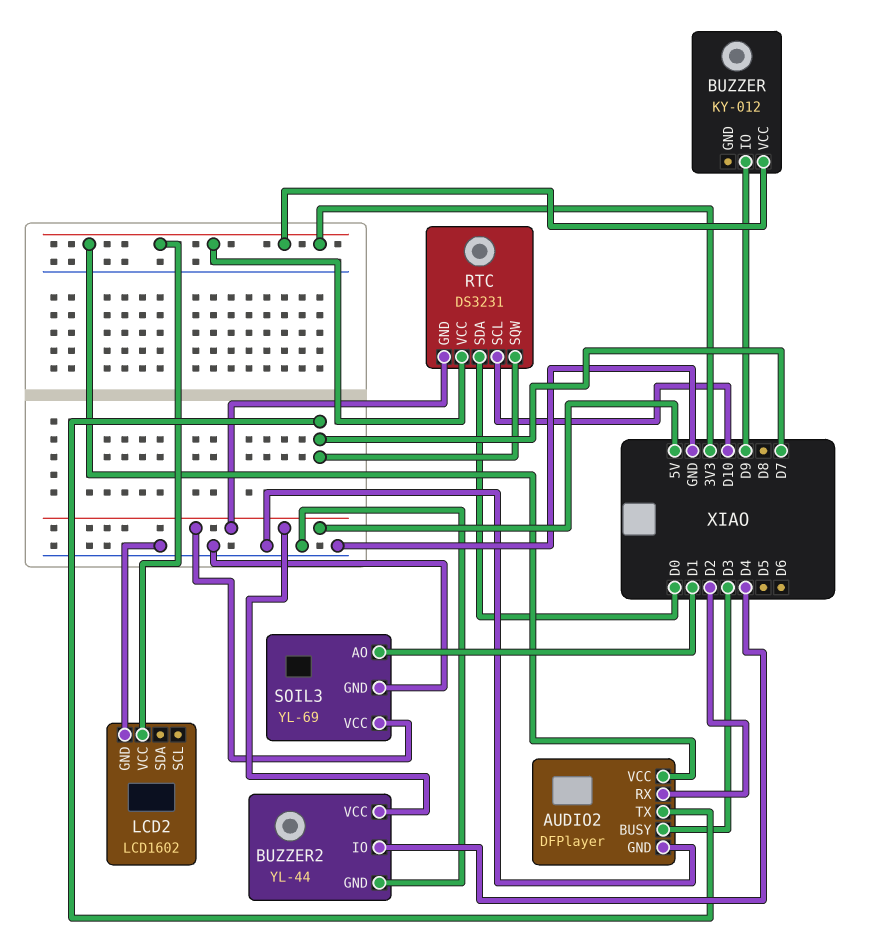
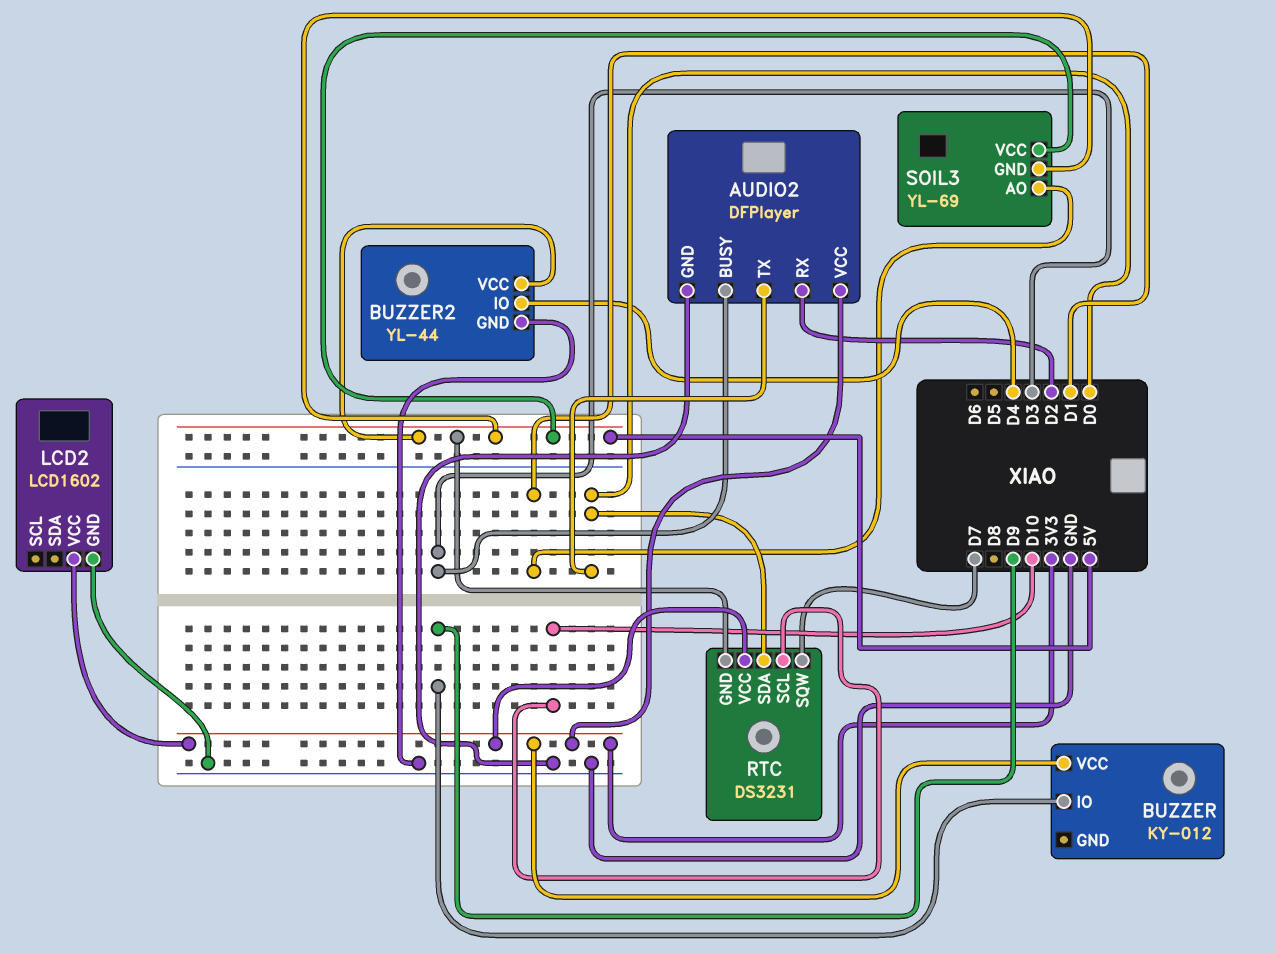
AUDIO2 pin TX: D7 -> D0
SOIL3 pin GND: GND -> 5V

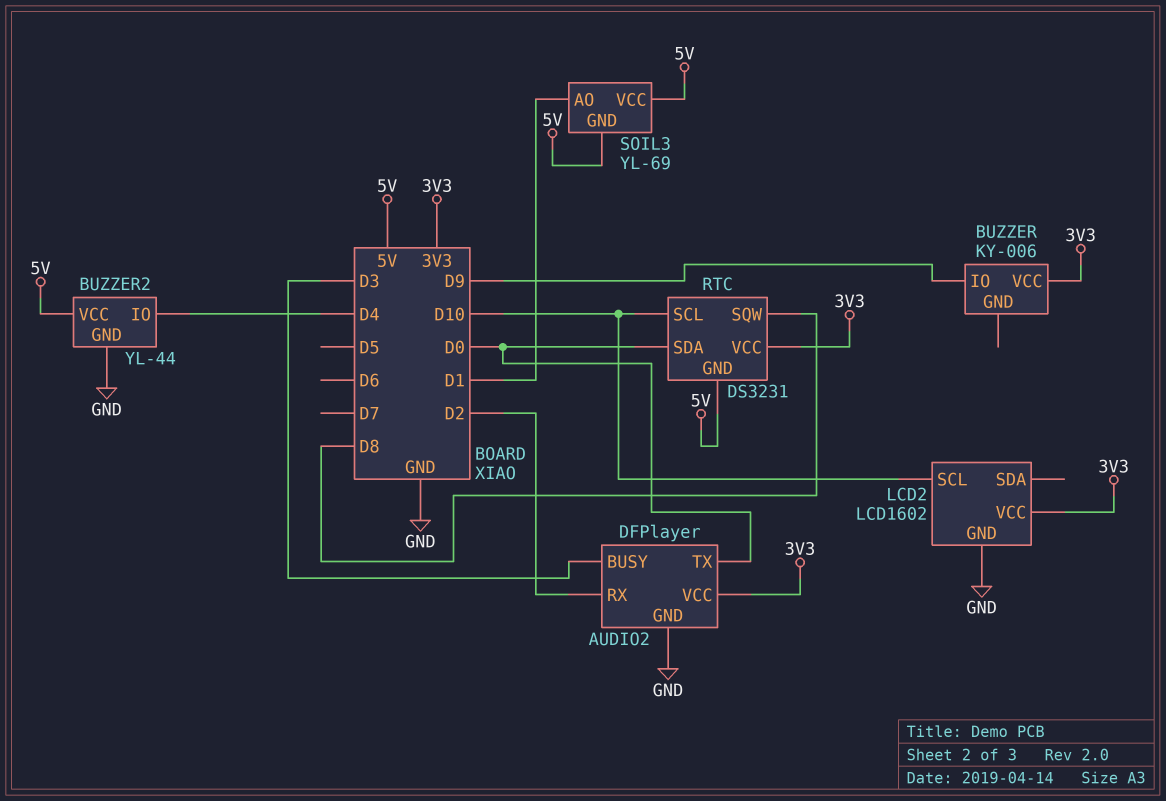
BUZZER: KY-012 -> KY-006
LCD2 pin SCL: none -> D10
RTC pin SQW: D7 -> D8

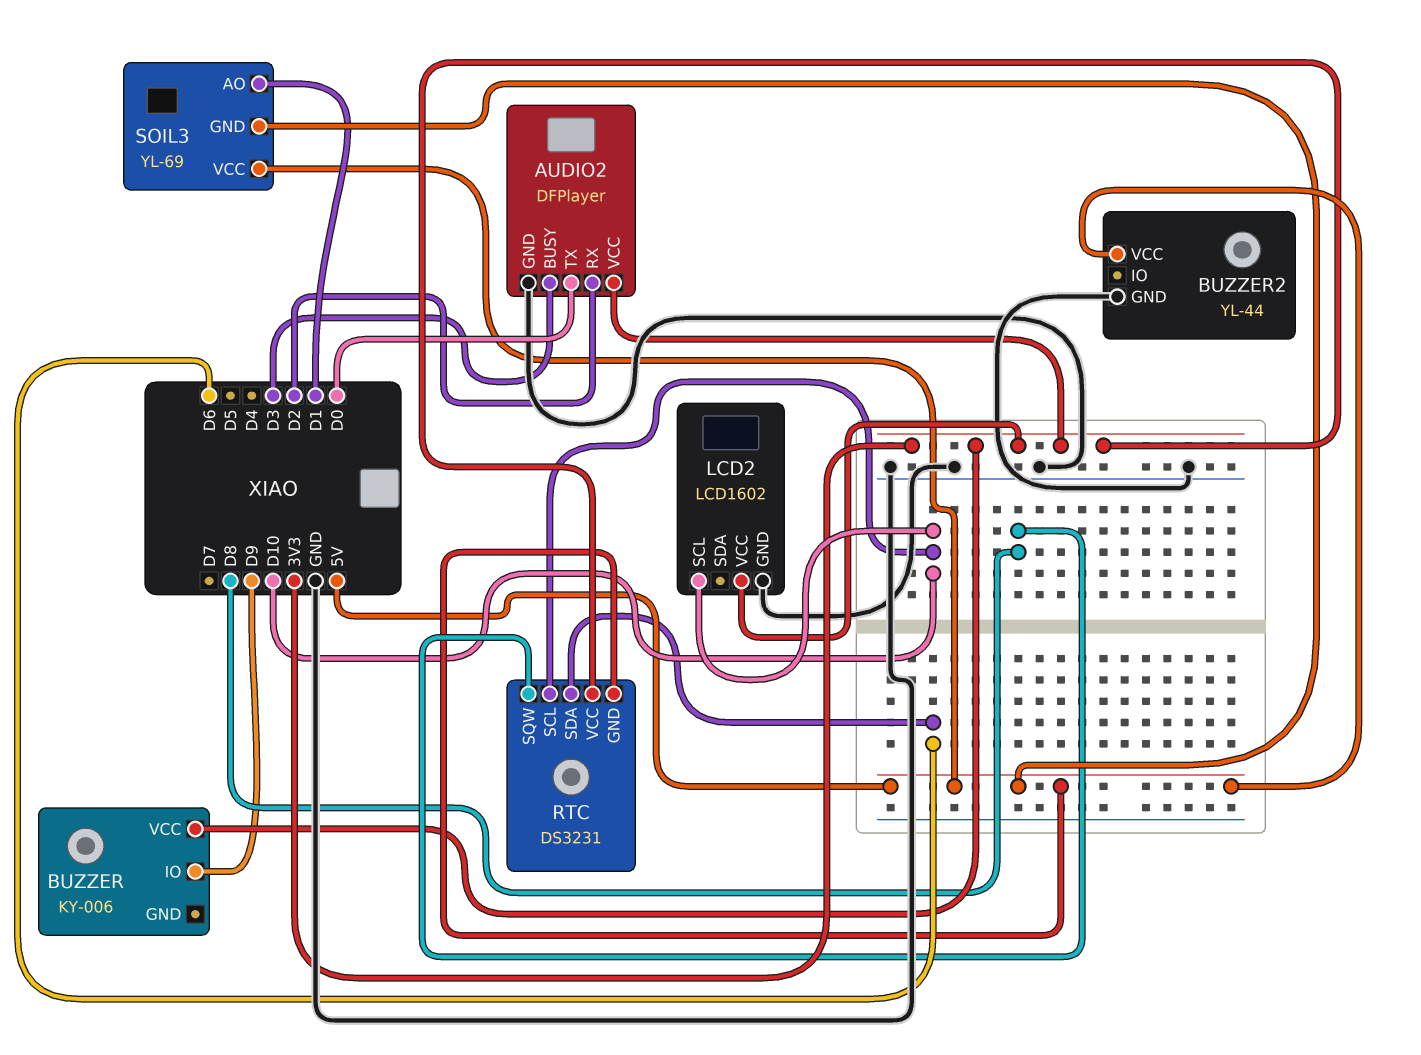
BUZZER2 pin IO: D4 -> none
RTC pin SDA: D0 -> D6

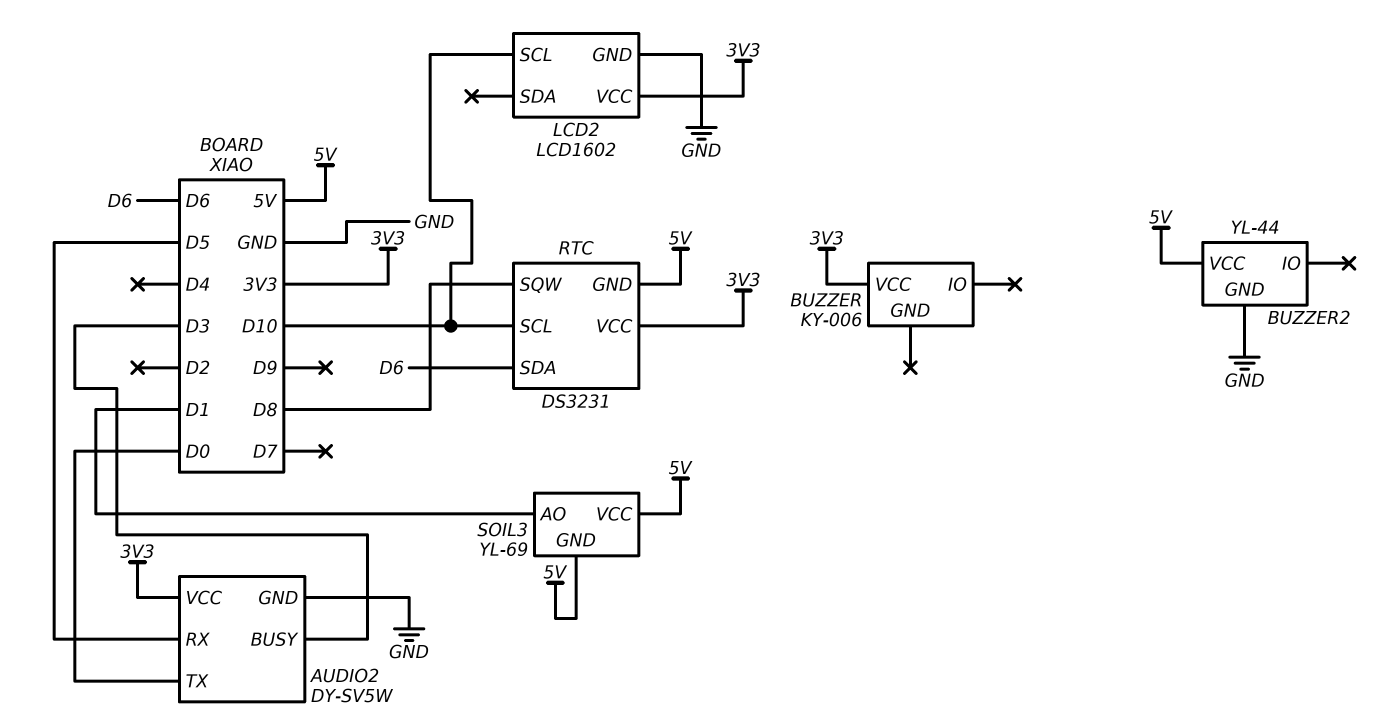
AUDIO2: DFPlayer -> DY-SV5W
AUDIO2 pin RX: D2 -> D5
BUZZER pin IO: D9 -> none

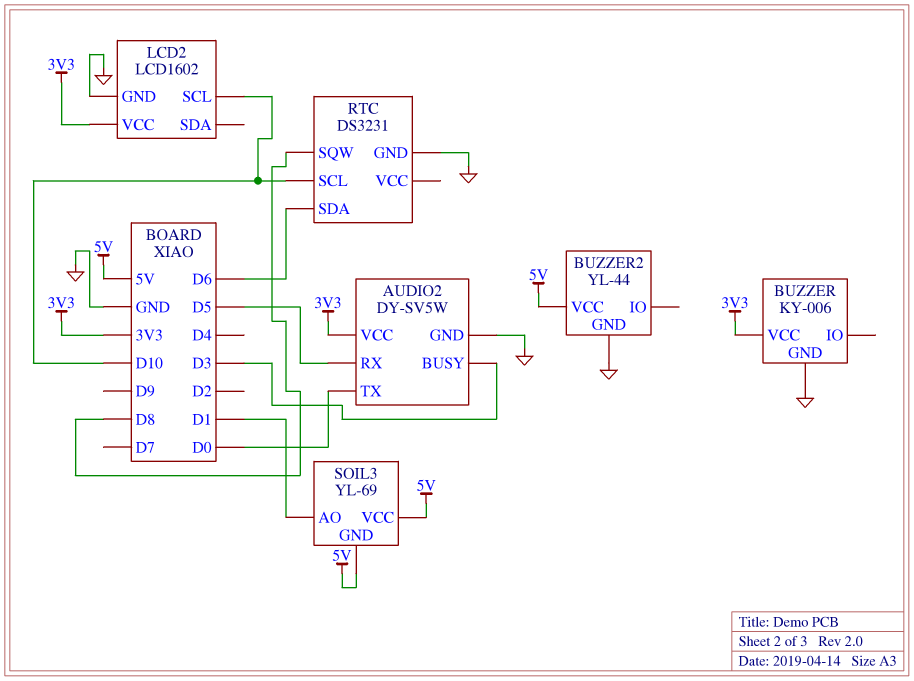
BUZZER pin GND: none -> GND
RTC pin GND: 5V -> GND
RTC pin VCC: 3V3 -> none

